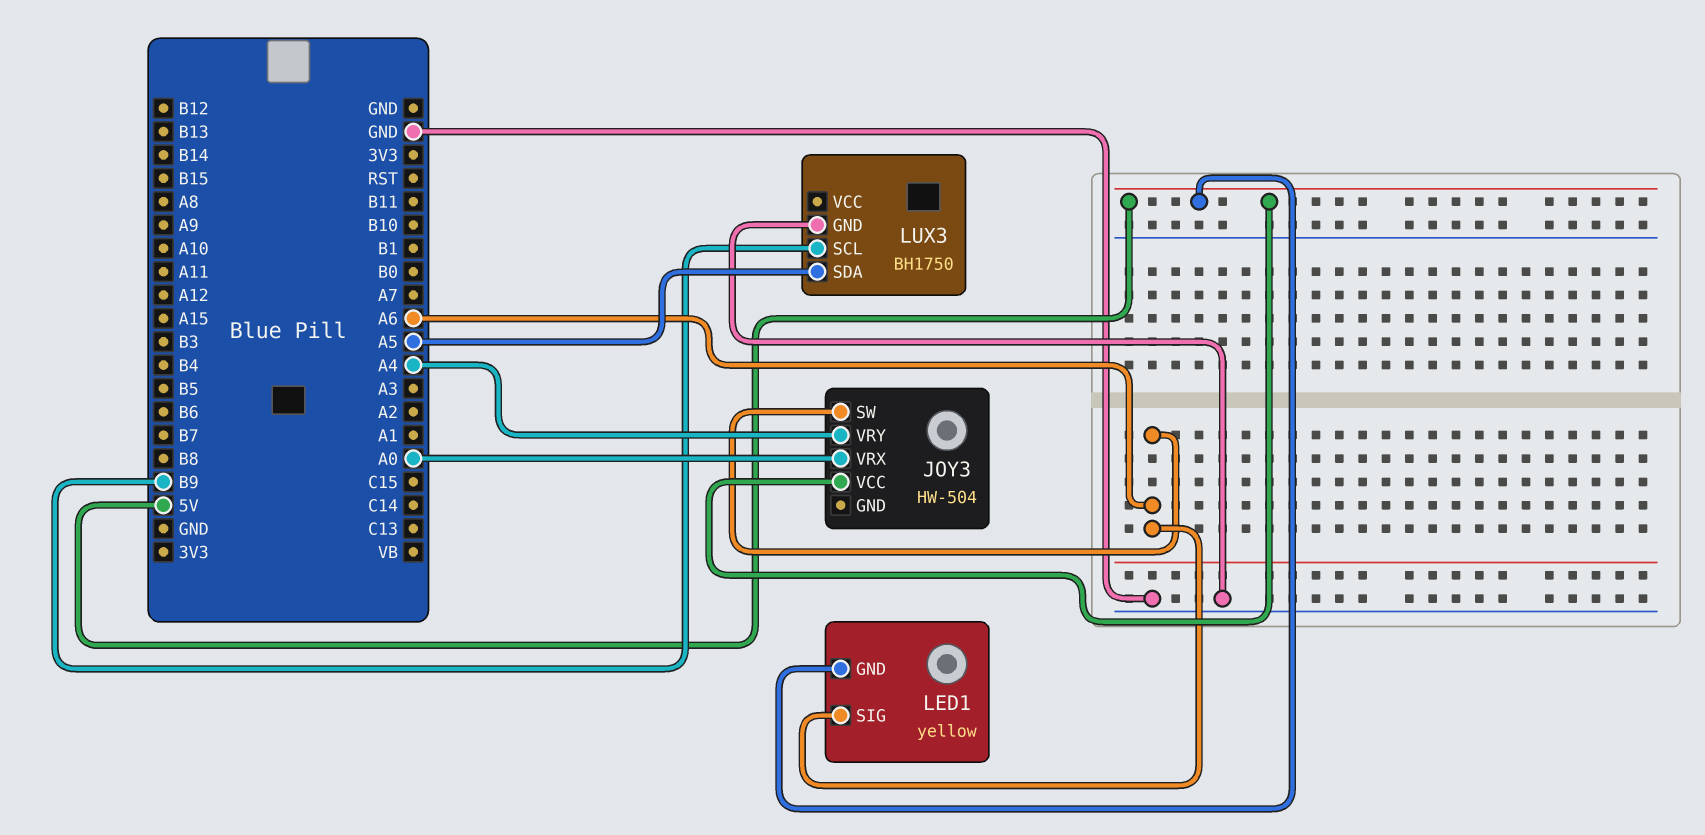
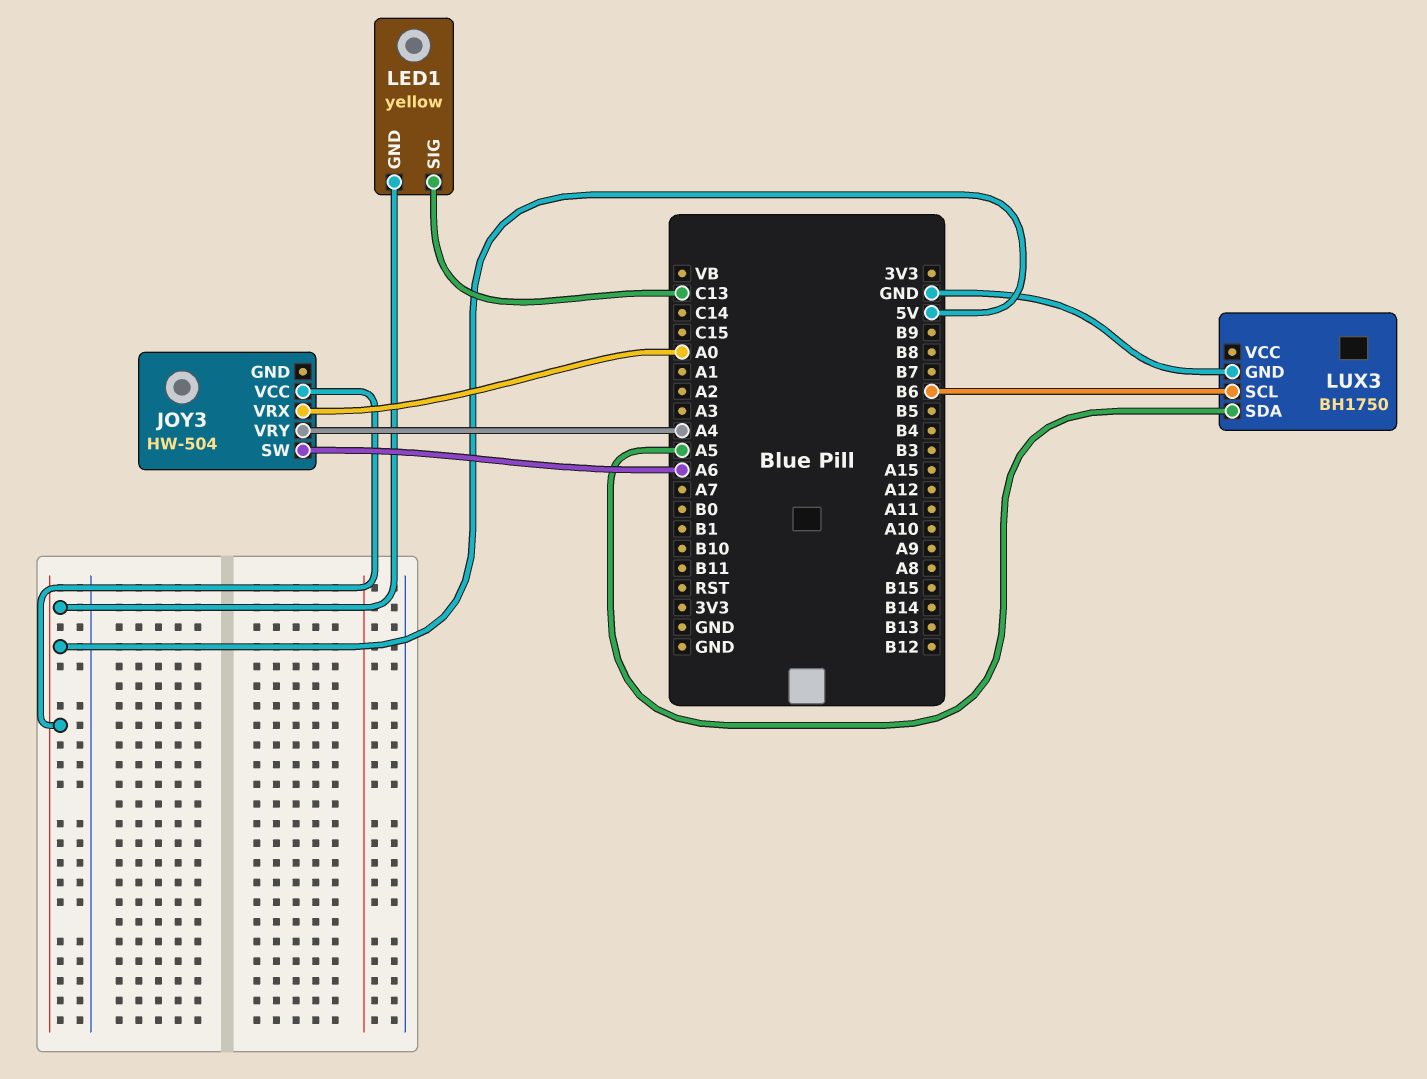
LED1 pin SIG: A6 -> C13
LUX3 pin SCL: B9 -> B6

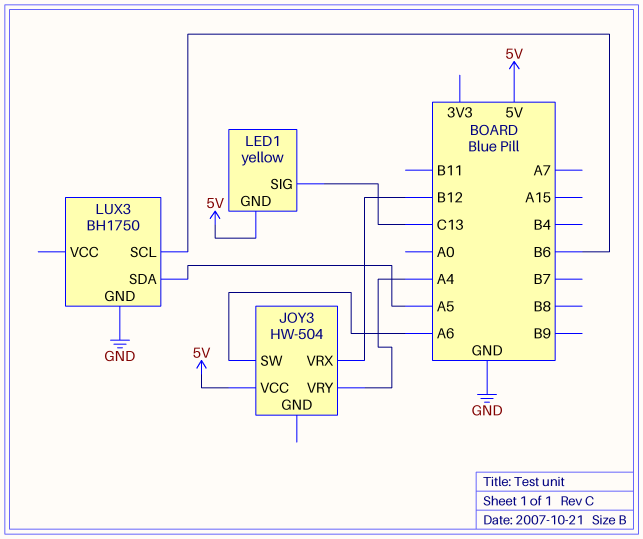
JOY3 pin VRX: A0 -> B12

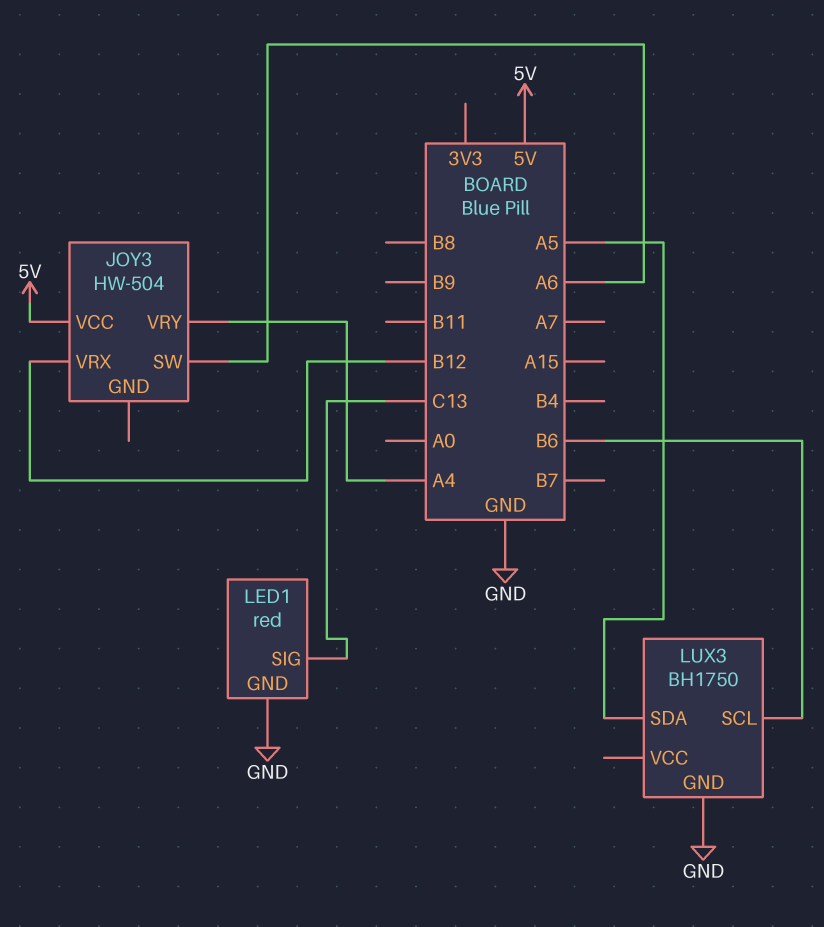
LED1: yellow -> red
LED1 pin GND: 5V -> GND

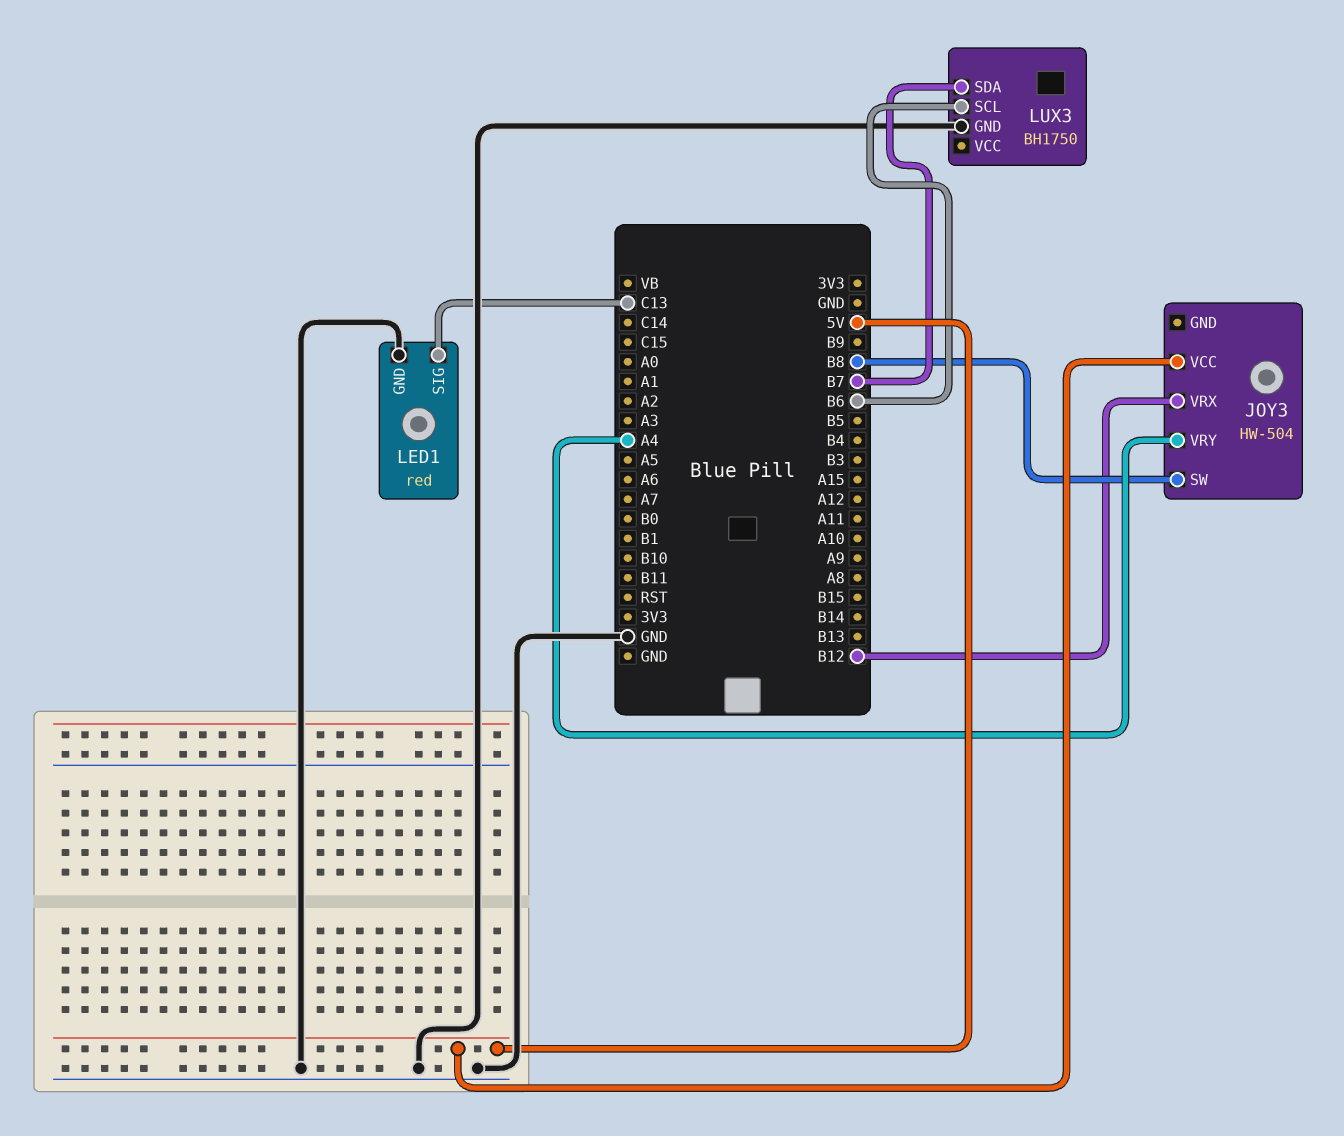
JOY3 pin SW: A6 -> B8
LUX3 pin SDA: A5 -> B7

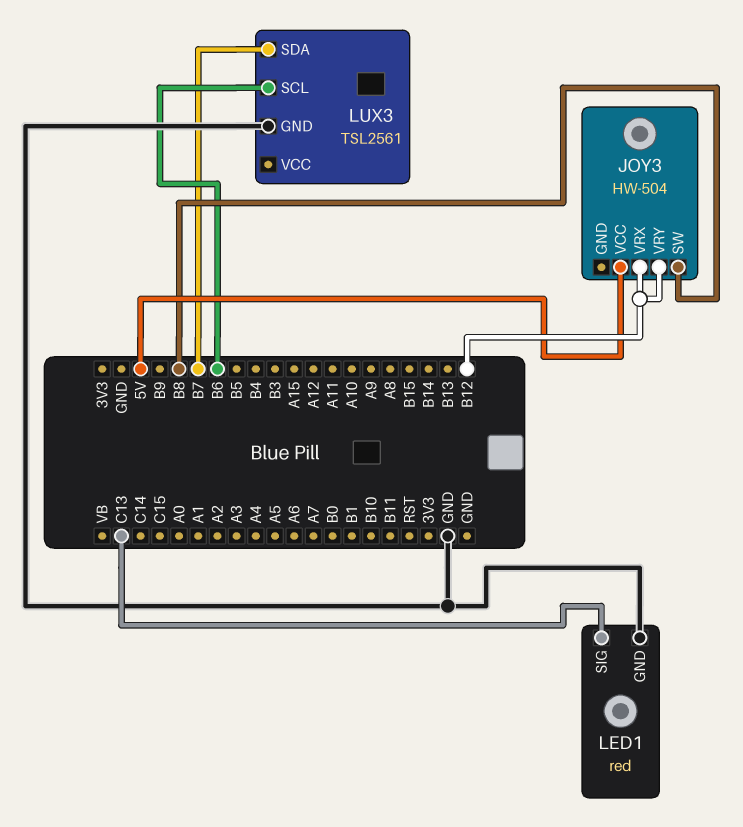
JOY3 pin VRY: A4 -> B12
LUX3: BH1750 -> TSL2561

